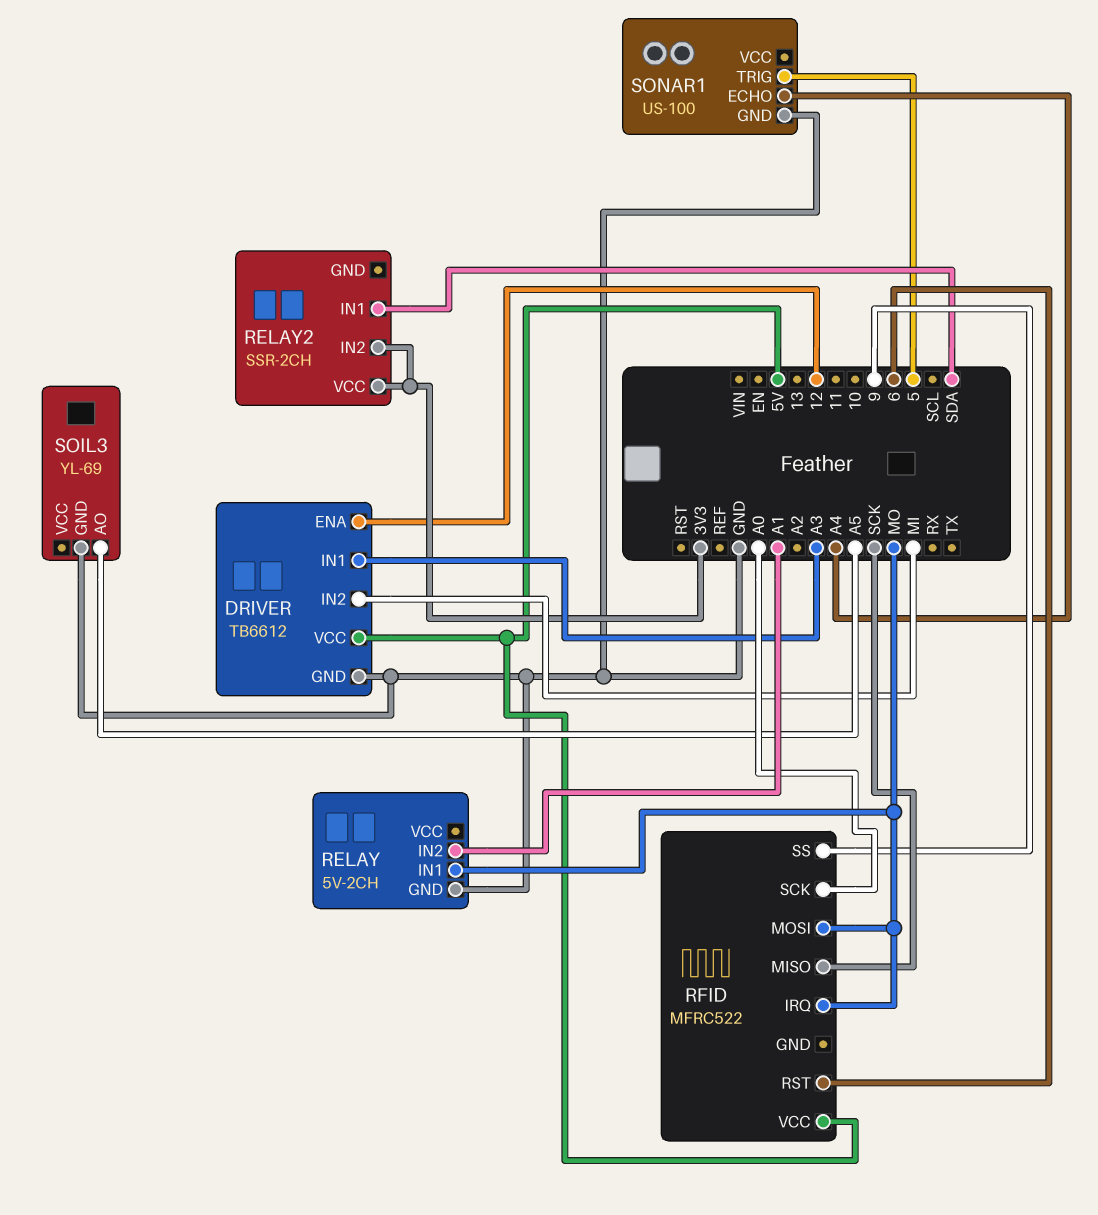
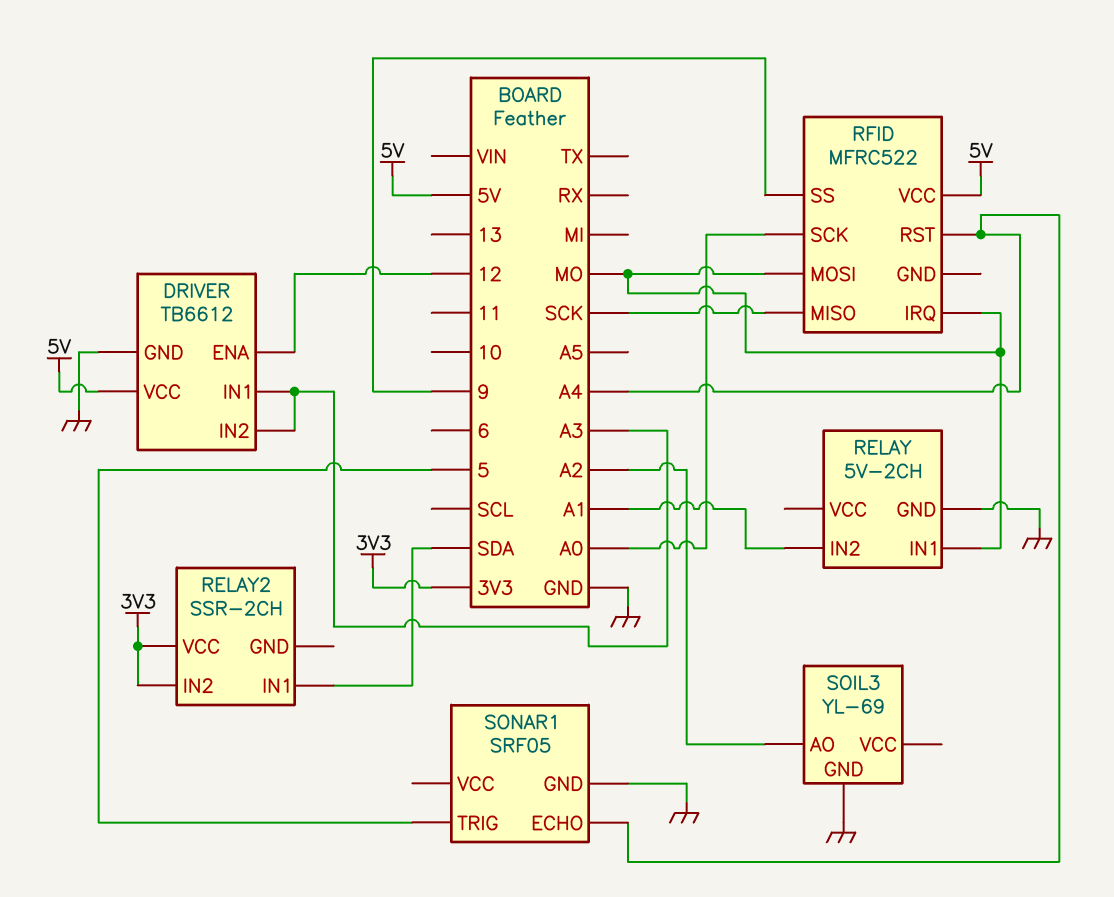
DRIVER pin IN2: MI -> A3
RFID pin RST: 6 -> A4
SOIL3 pin AO: A5 -> A2
SONAR1: US-100 -> SRF05

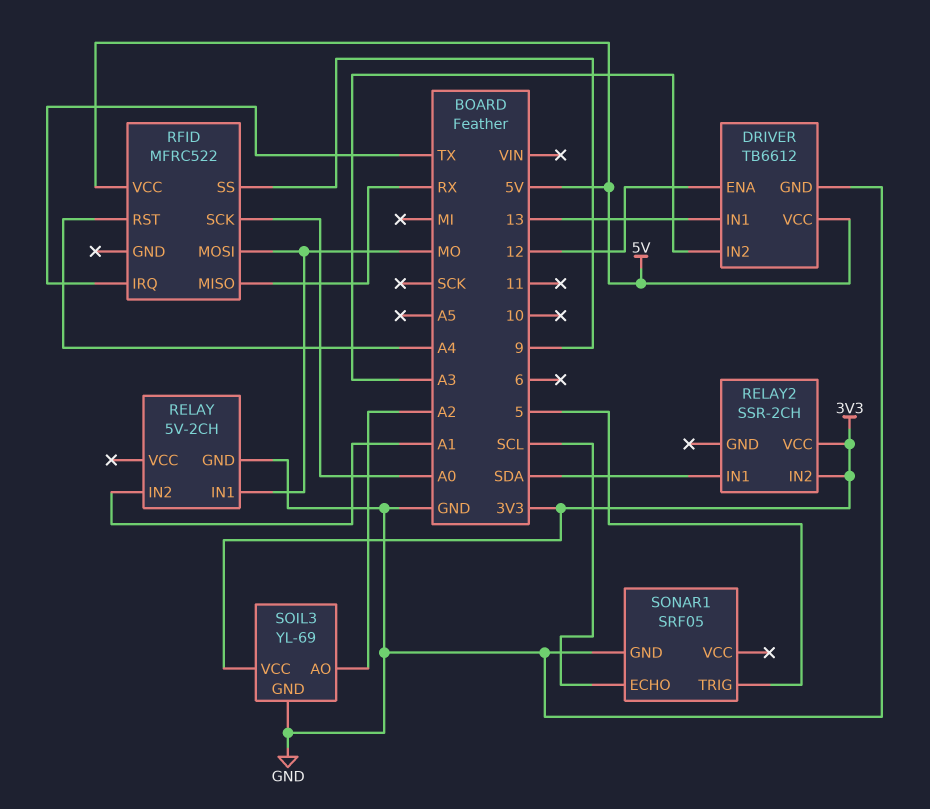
DRIVER pin IN1: A3 -> 13
RFID pin IRQ: MO -> TX
RFID pin MISO: SCK -> RX
SOIL3 pin VCC: none -> 3V3
SONAR1 pin ECHO: A4 -> SCL

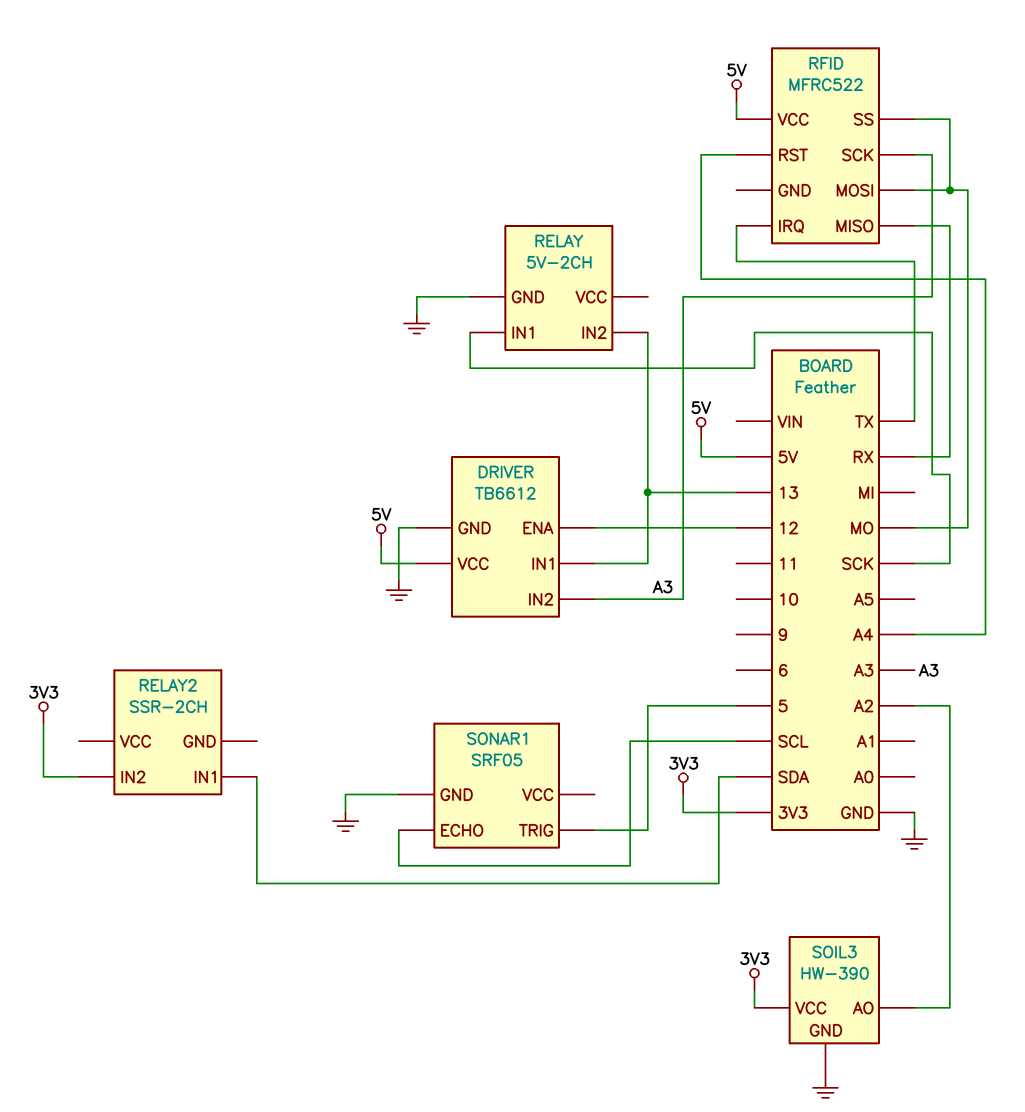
RELAY pin IN1: MO -> SCK
RELAY pin IN2: A1 -> 13
RELAY2 pin VCC: 3V3 -> none
RFID pin SCK: A0 -> A3
RFID pin SS: 9 -> MO
SOIL3: YL-69 -> HW-390

